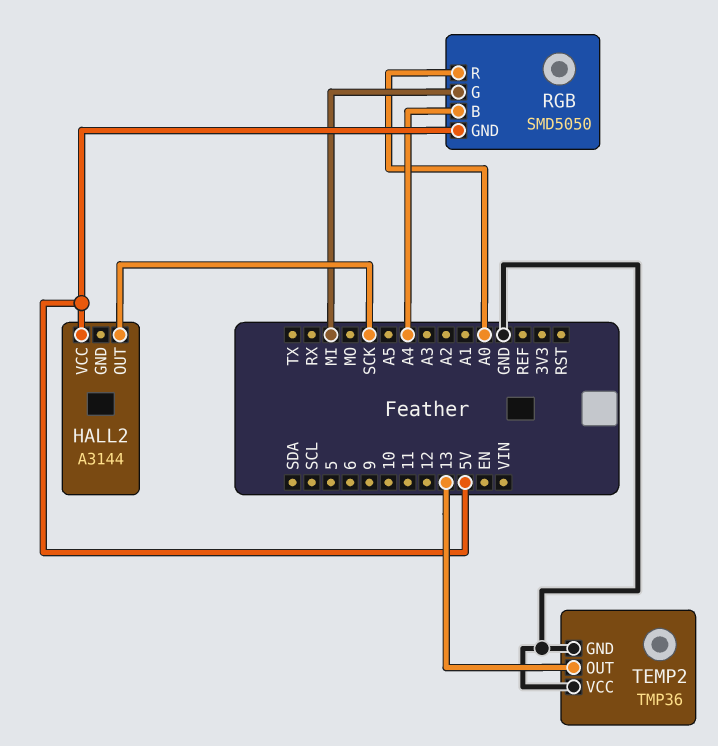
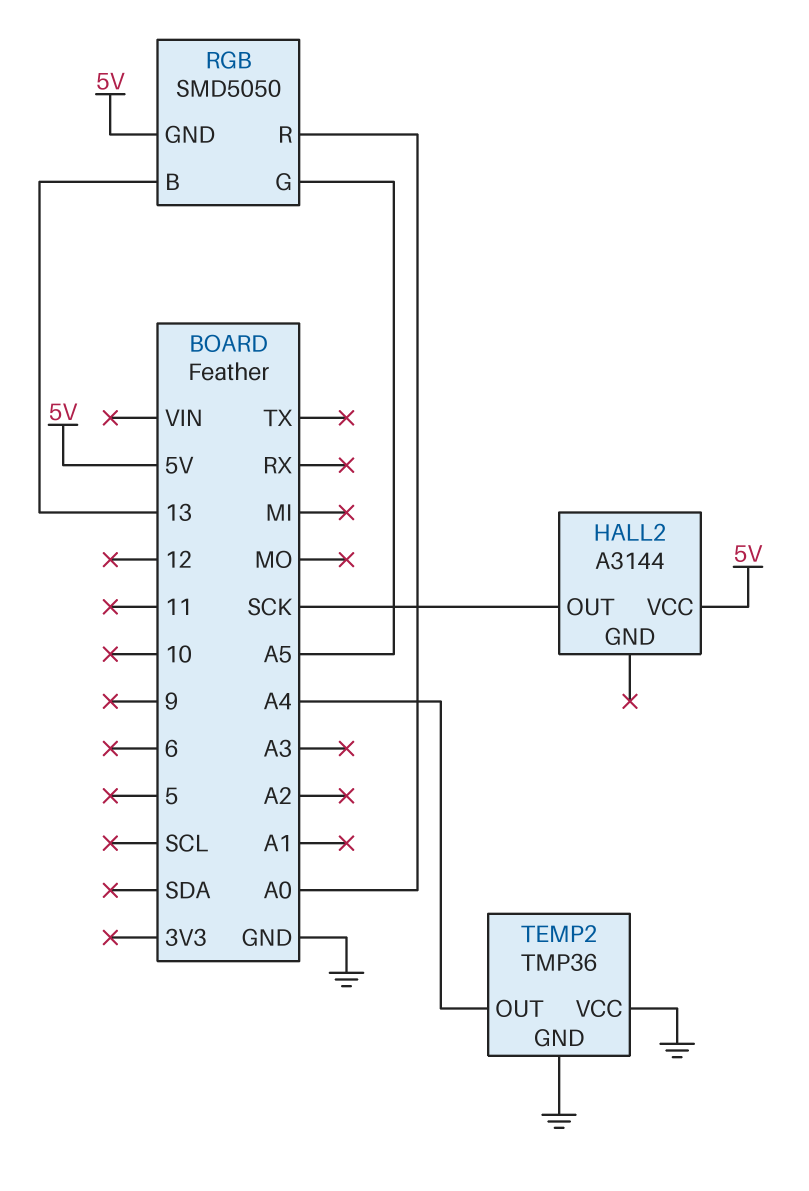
RGB pin B: A4 -> 13
RGB pin G: MI -> A5
TEMP2 pin OUT: 13 -> A4

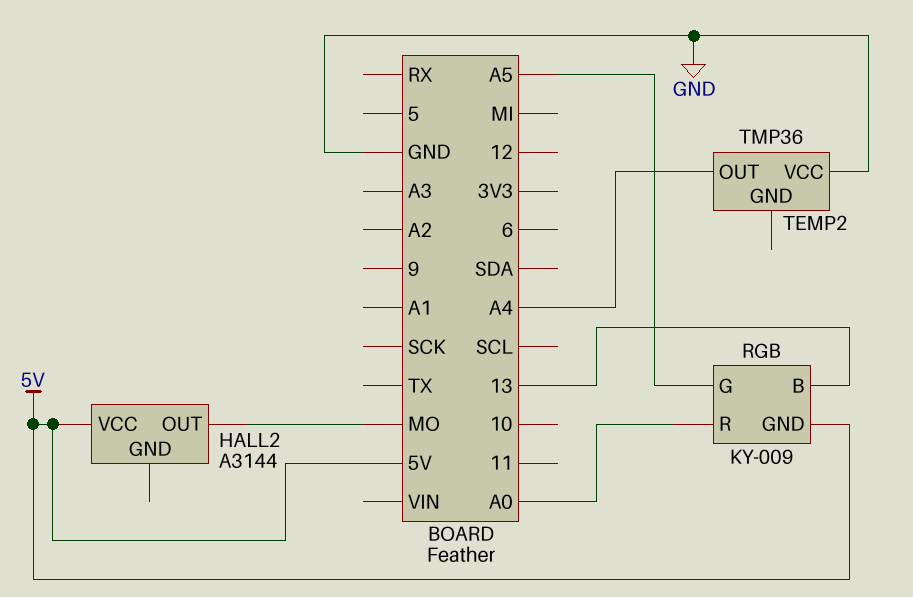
HALL2 pin OUT: SCK -> MO
RGB: SMD5050 -> KY-009
TEMP2 pin GND: GND -> none

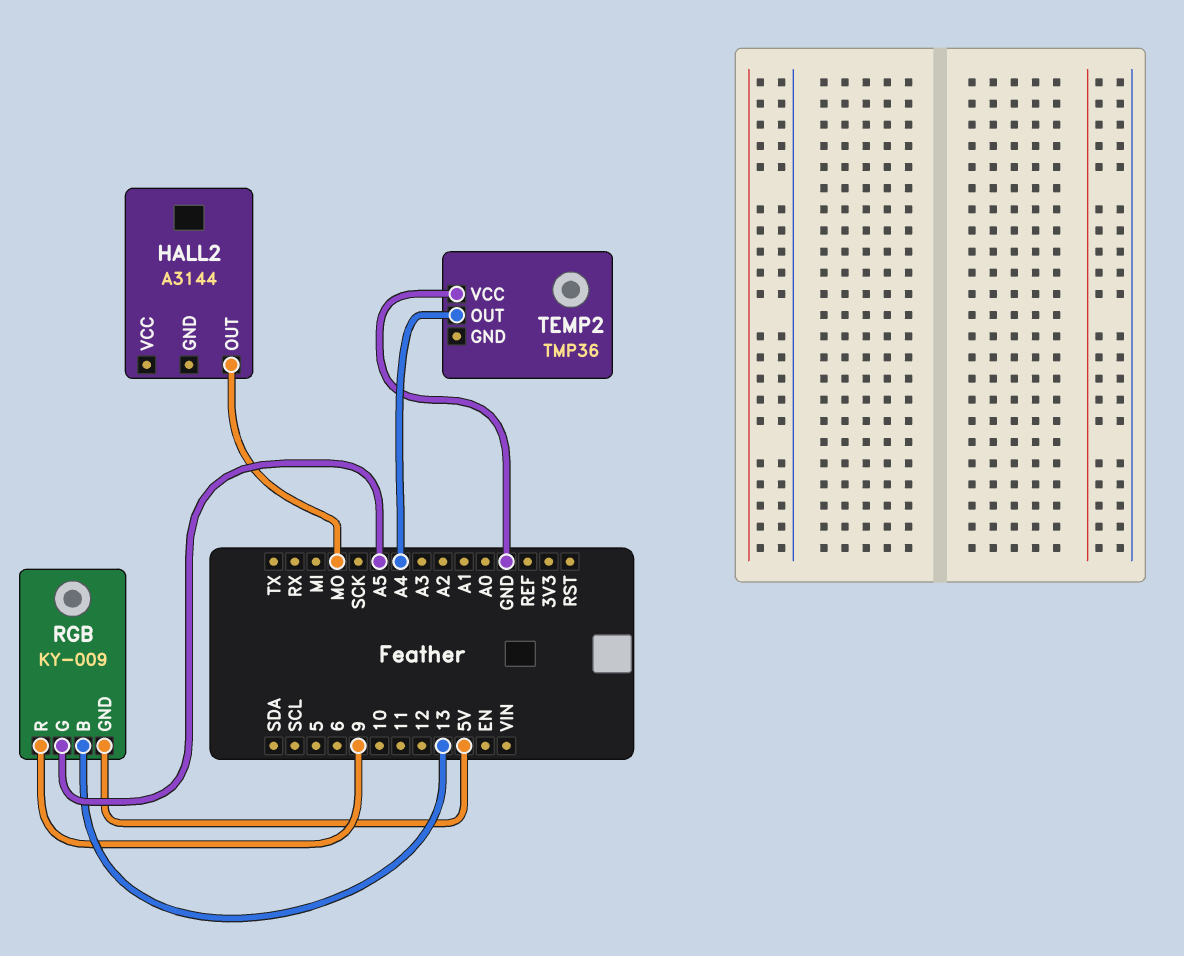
HALL2 pin VCC: 5V -> none
RGB pin R: A0 -> 9

